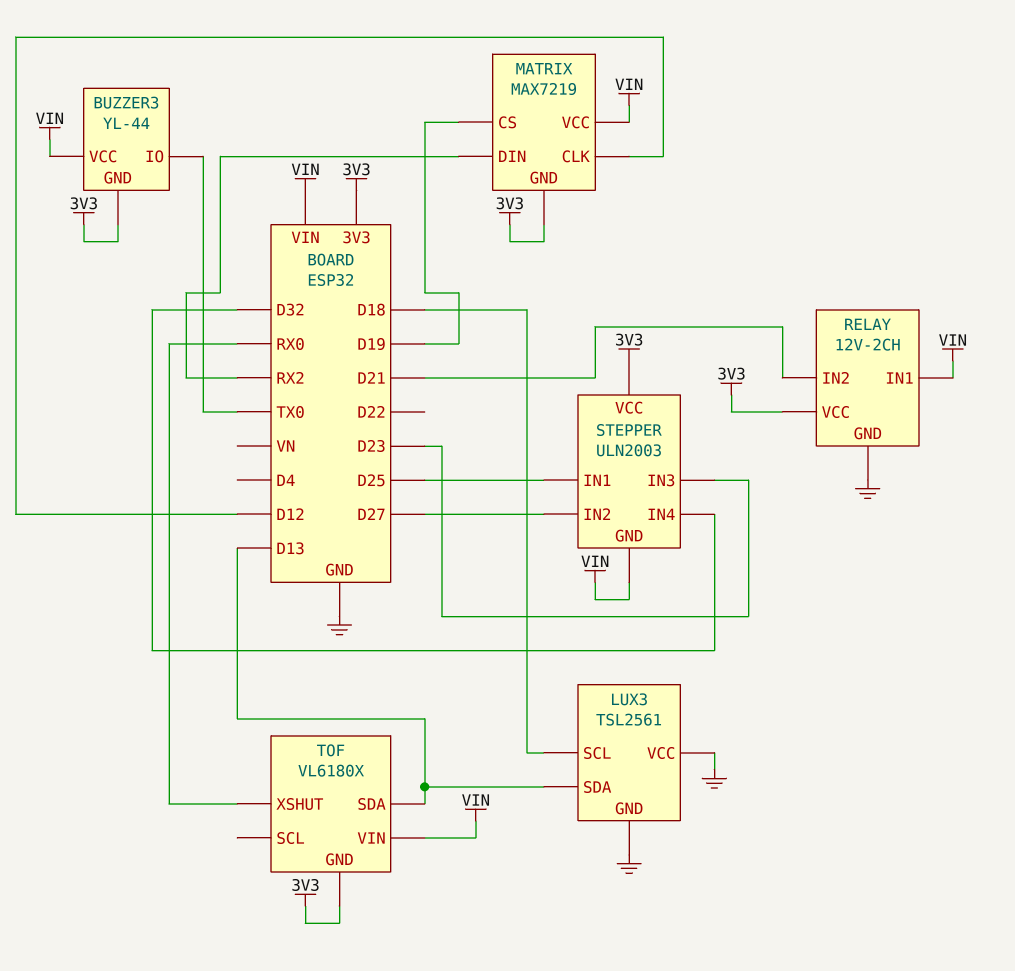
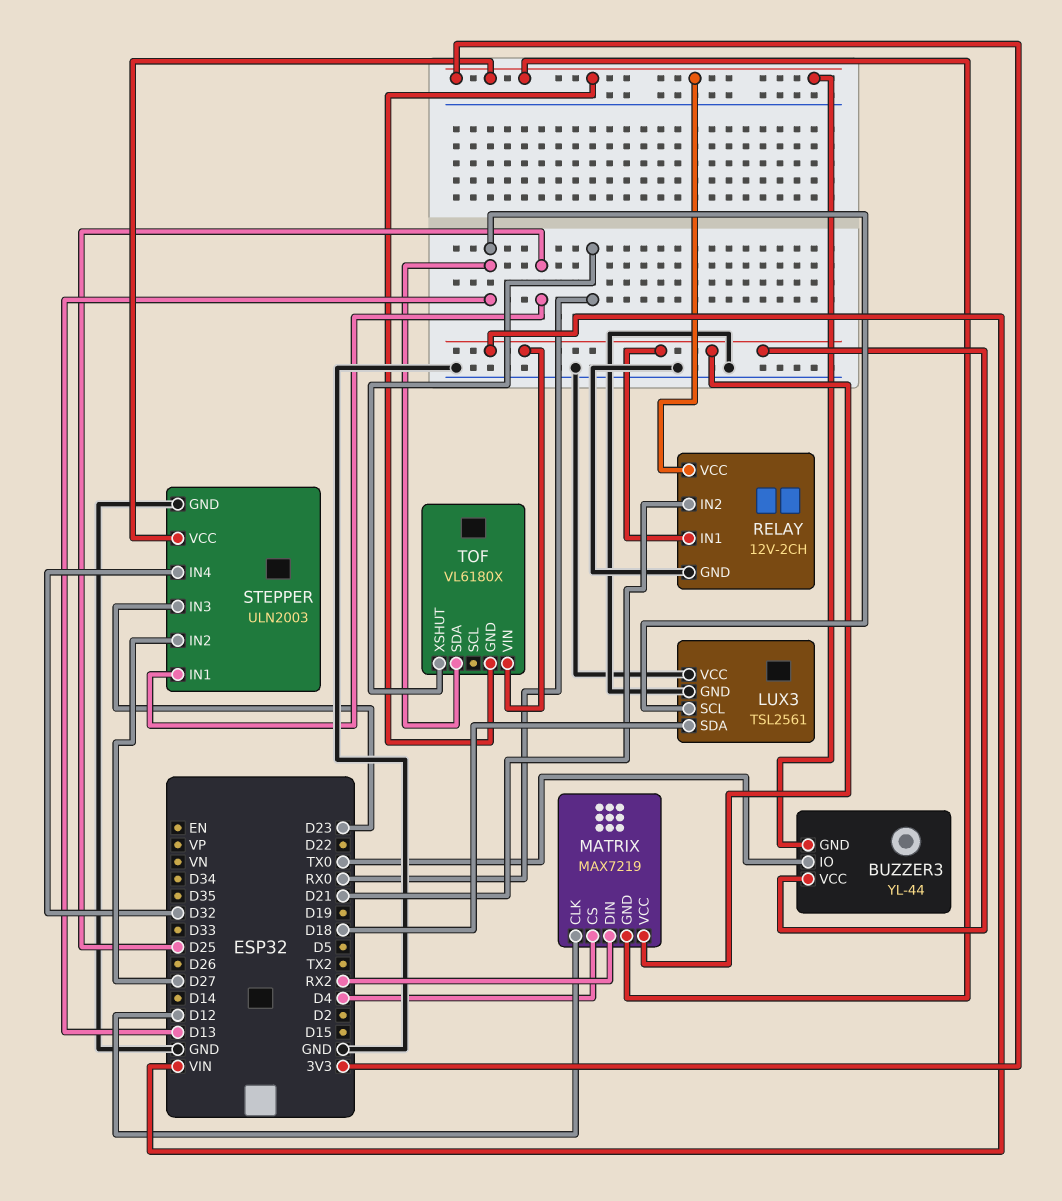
LUX3 pin SCL: D18 -> D13
LUX3 pin SDA: D13 -> D18
MATRIX pin CS: D19 -> D4
STEPPER pin GND: VIN -> GND

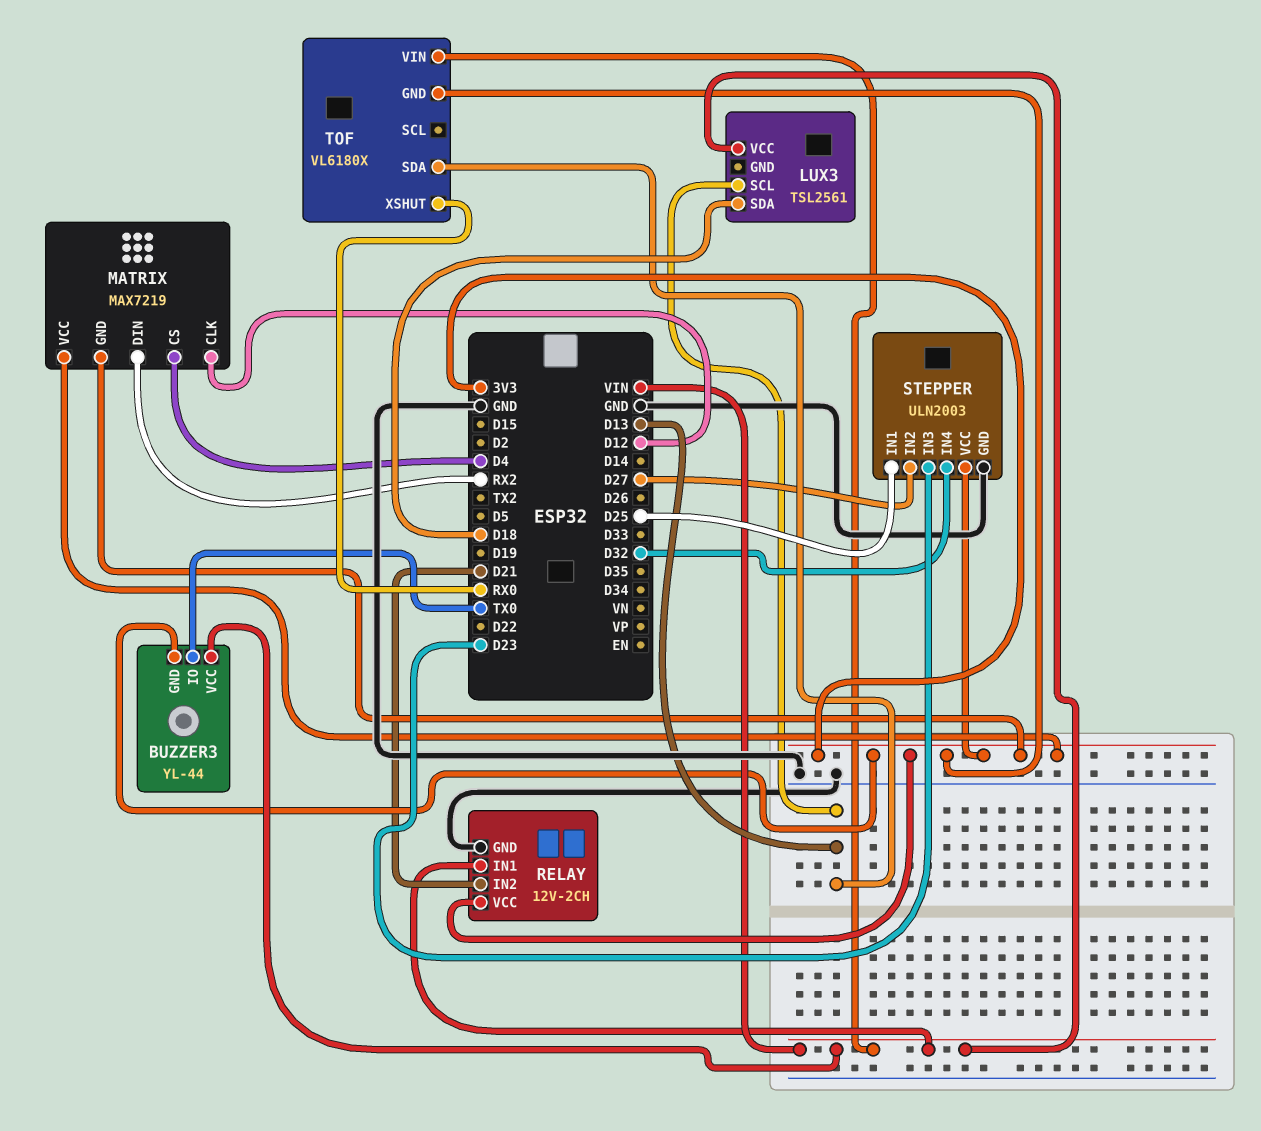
LUX3 pin GND: GND -> none
LUX3 pin VCC: GND -> VIN
MATRIX pin VCC: VIN -> 3V3

